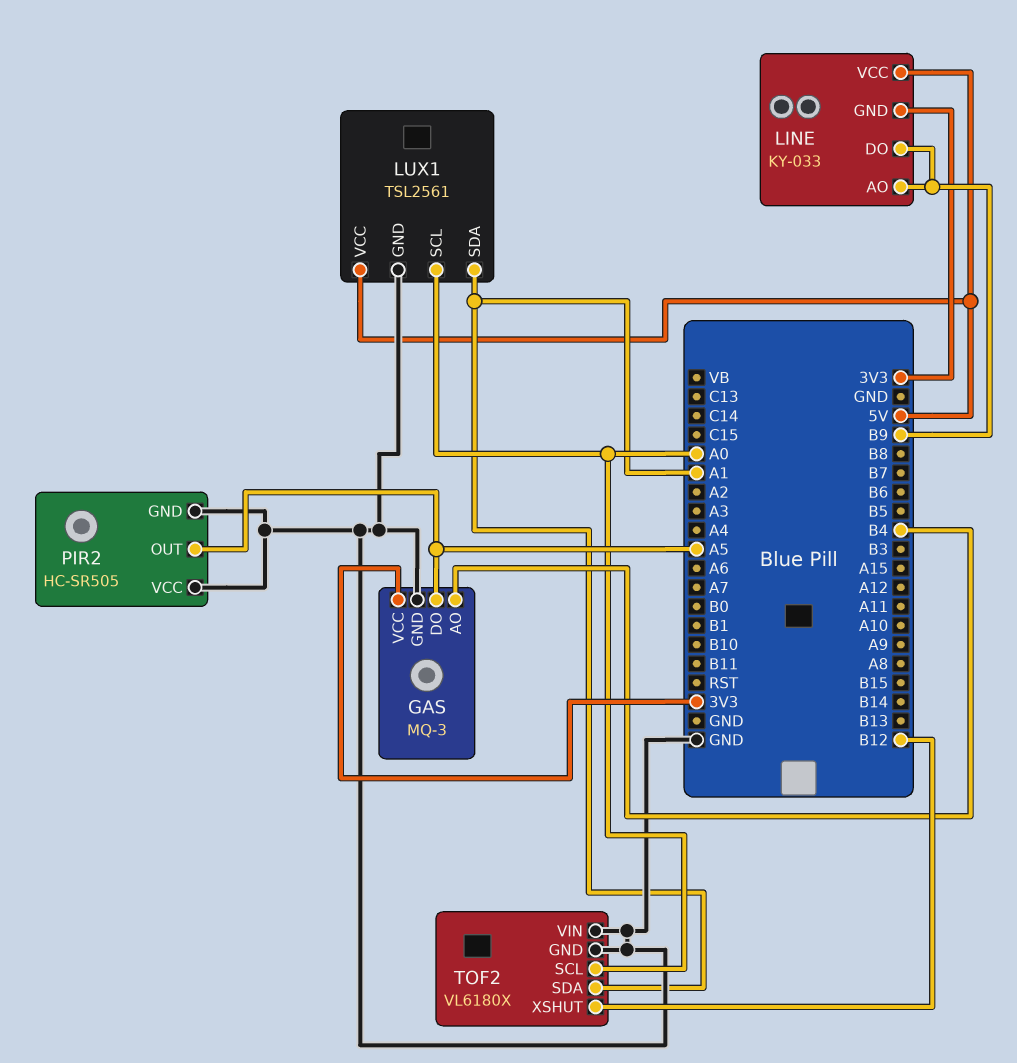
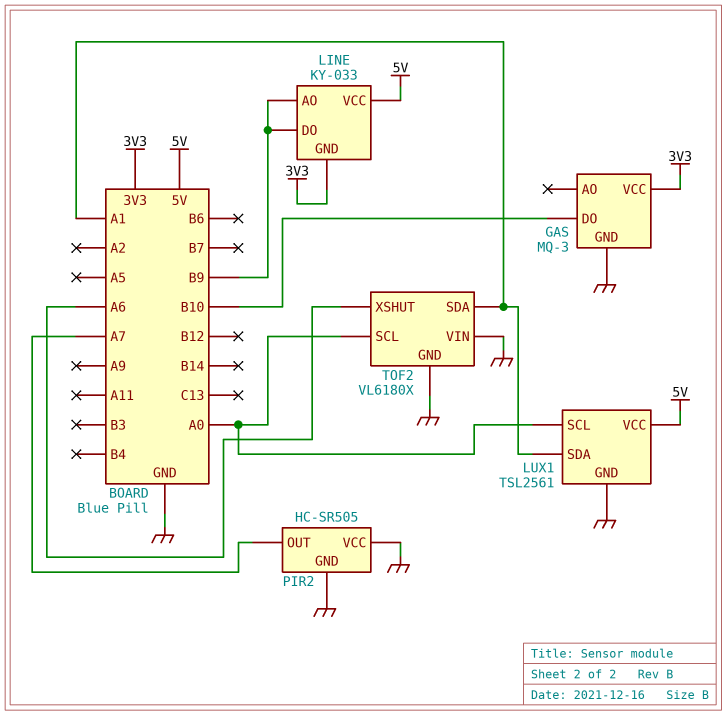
GAS pin AO: B4 -> none
GAS pin DO: A5 -> B10
PIR2 pin OUT: A5 -> A7
TOF2 pin XSHUT: B12 -> A6

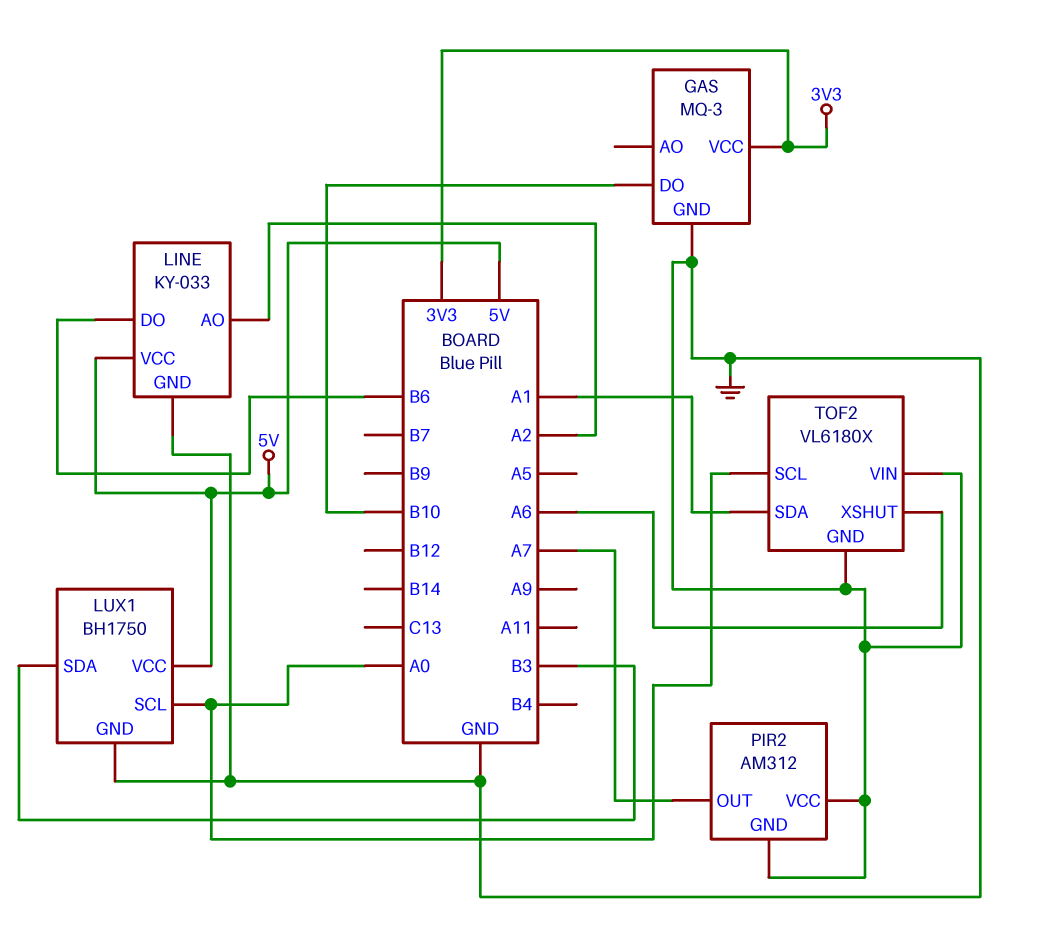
LINE pin AO: B9 -> A2
LINE pin DO: B9 -> B6
LINE pin GND: 3V3 -> GND
LUX1: TSL2561 -> BH1750
LUX1 pin SDA: A1 -> B3
PIR2: HC-SR505 -> AM312

